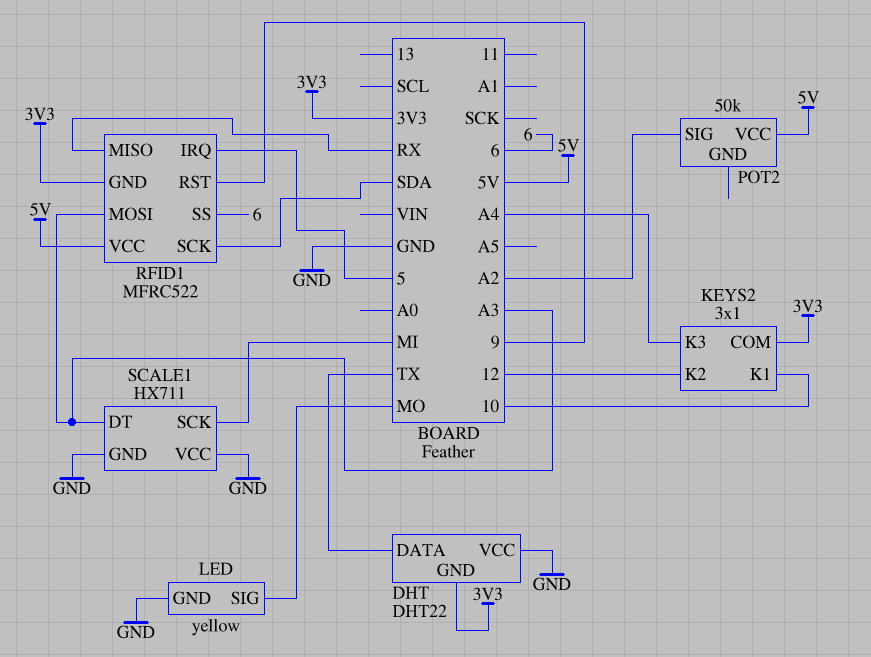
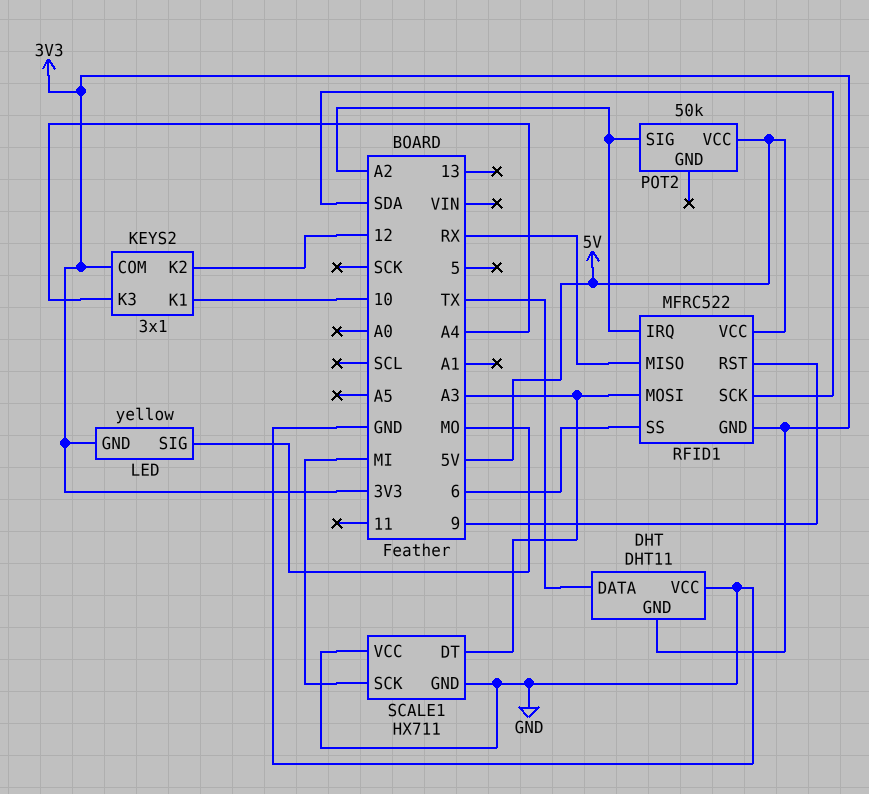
DHT: DHT22 -> DHT11
LED pin GND: GND -> 3V3
RFID1 pin IRQ: 5 -> A2

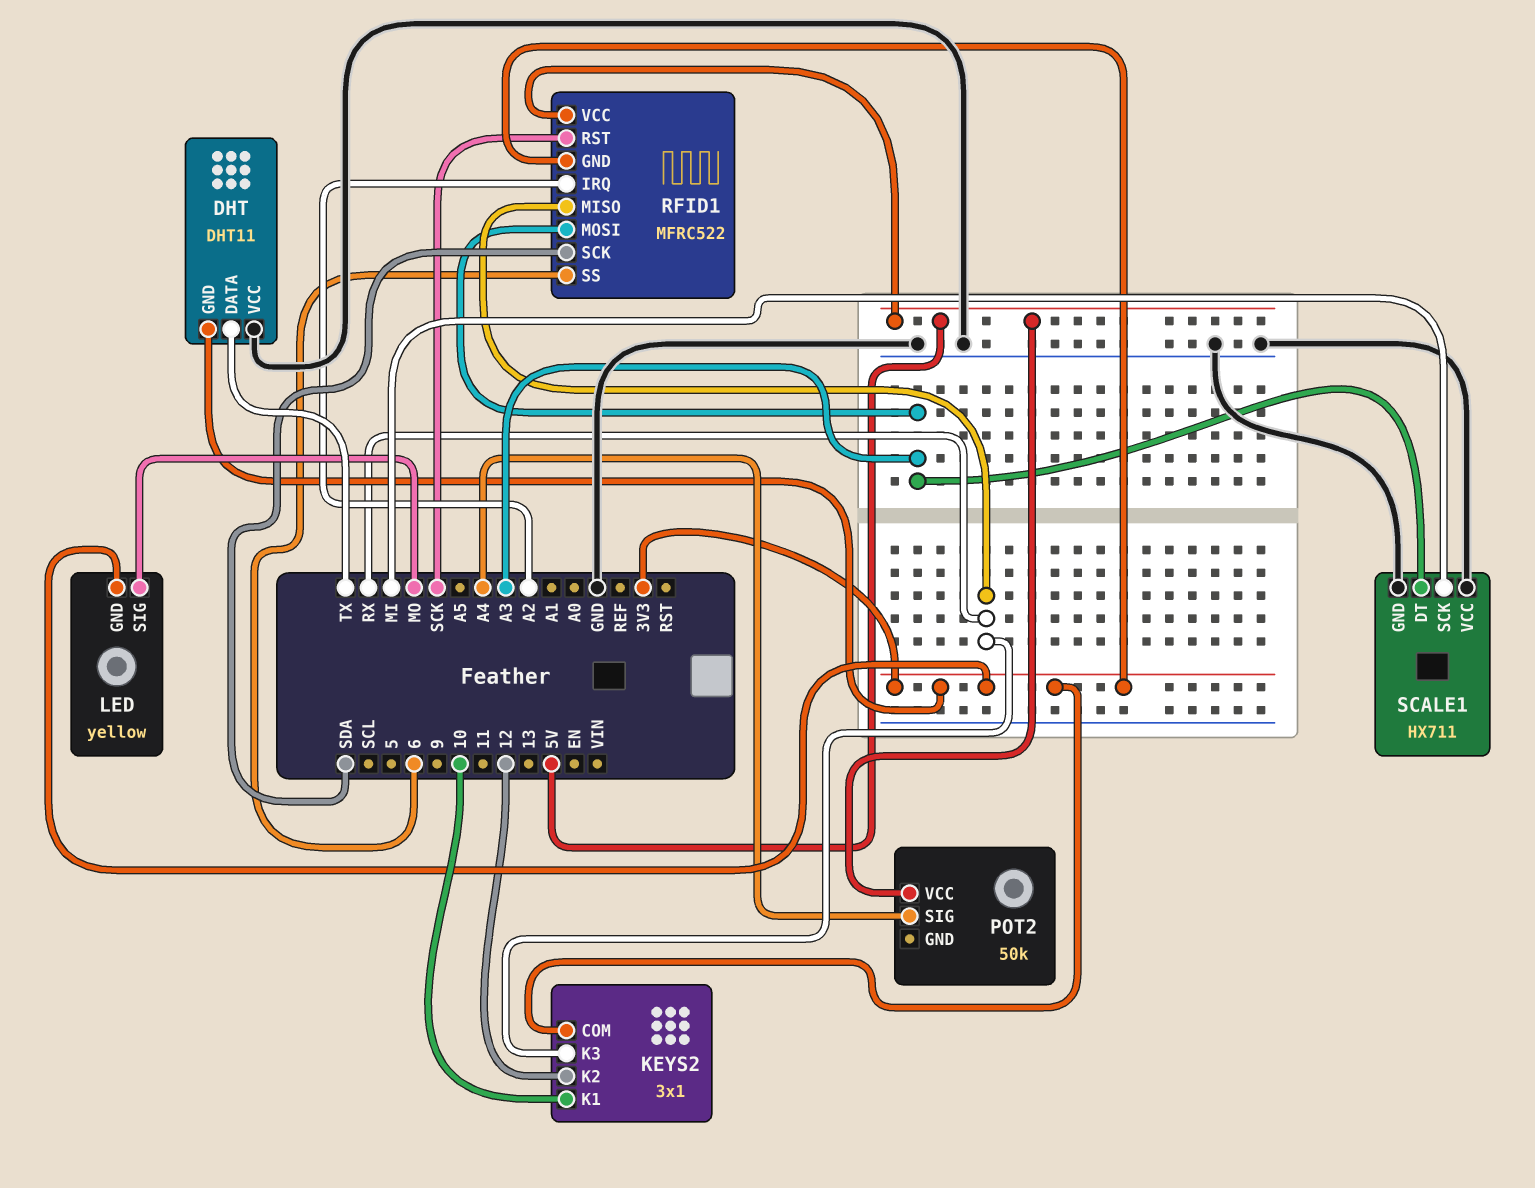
KEYS2 pin K3: A4 -> RX
POT2 pin SIG: A2 -> A4
RFID1 pin RST: 9 -> SCK

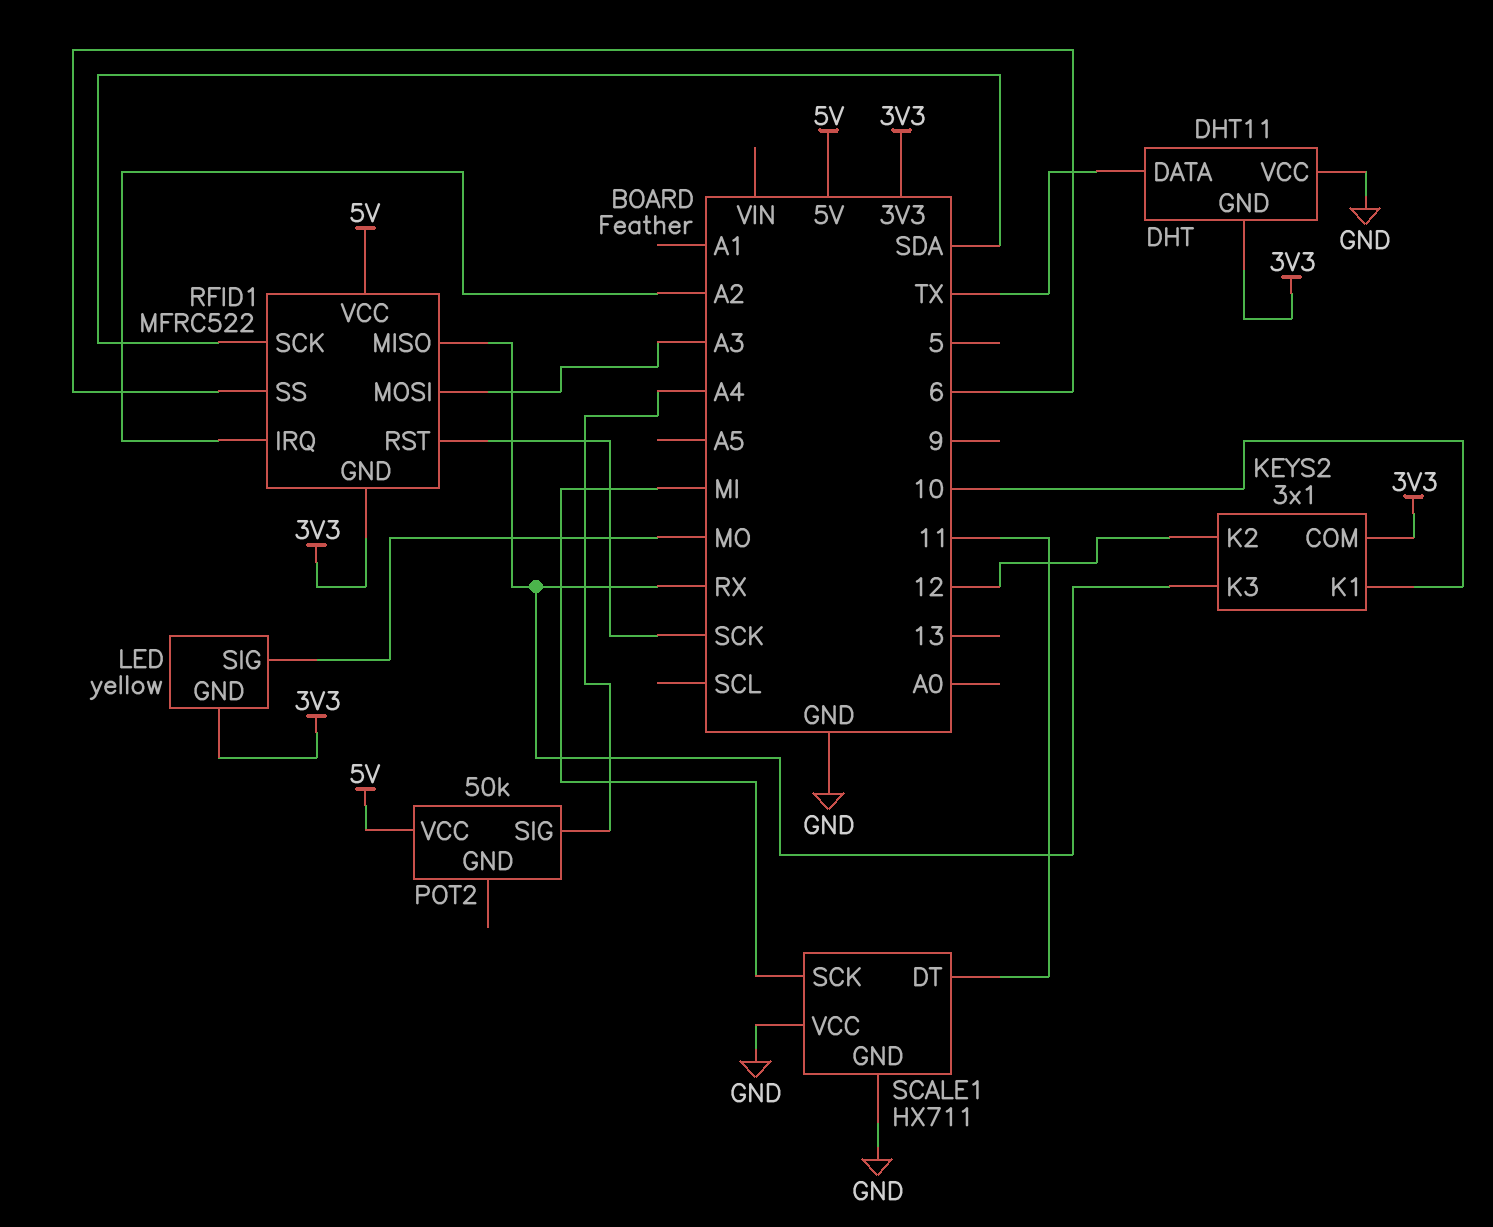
SCALE1 pin DT: A3 -> 11

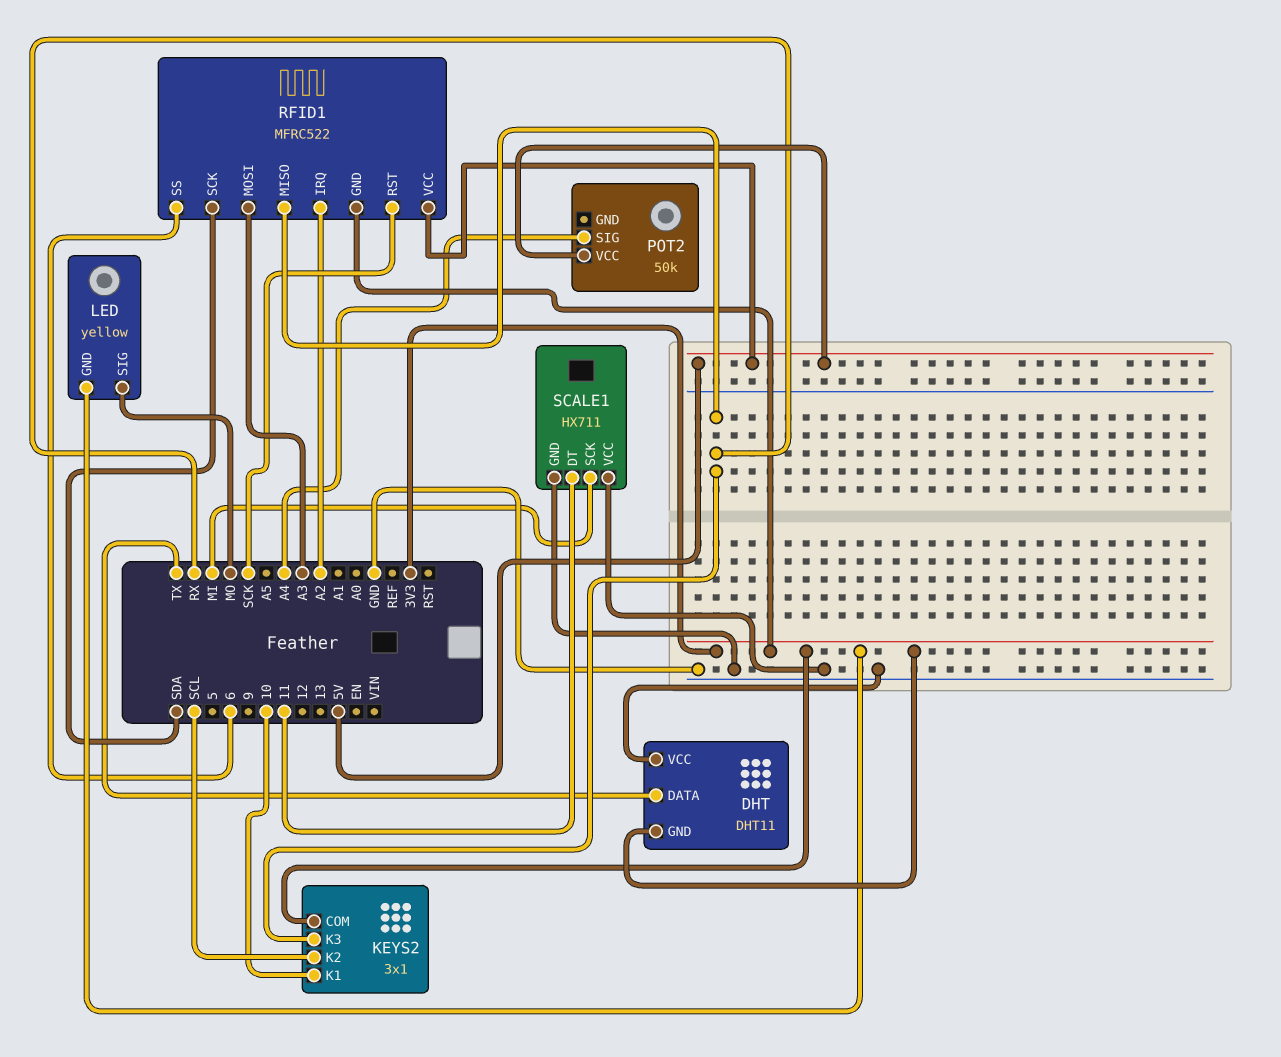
KEYS2 pin K2: 12 -> SCL

